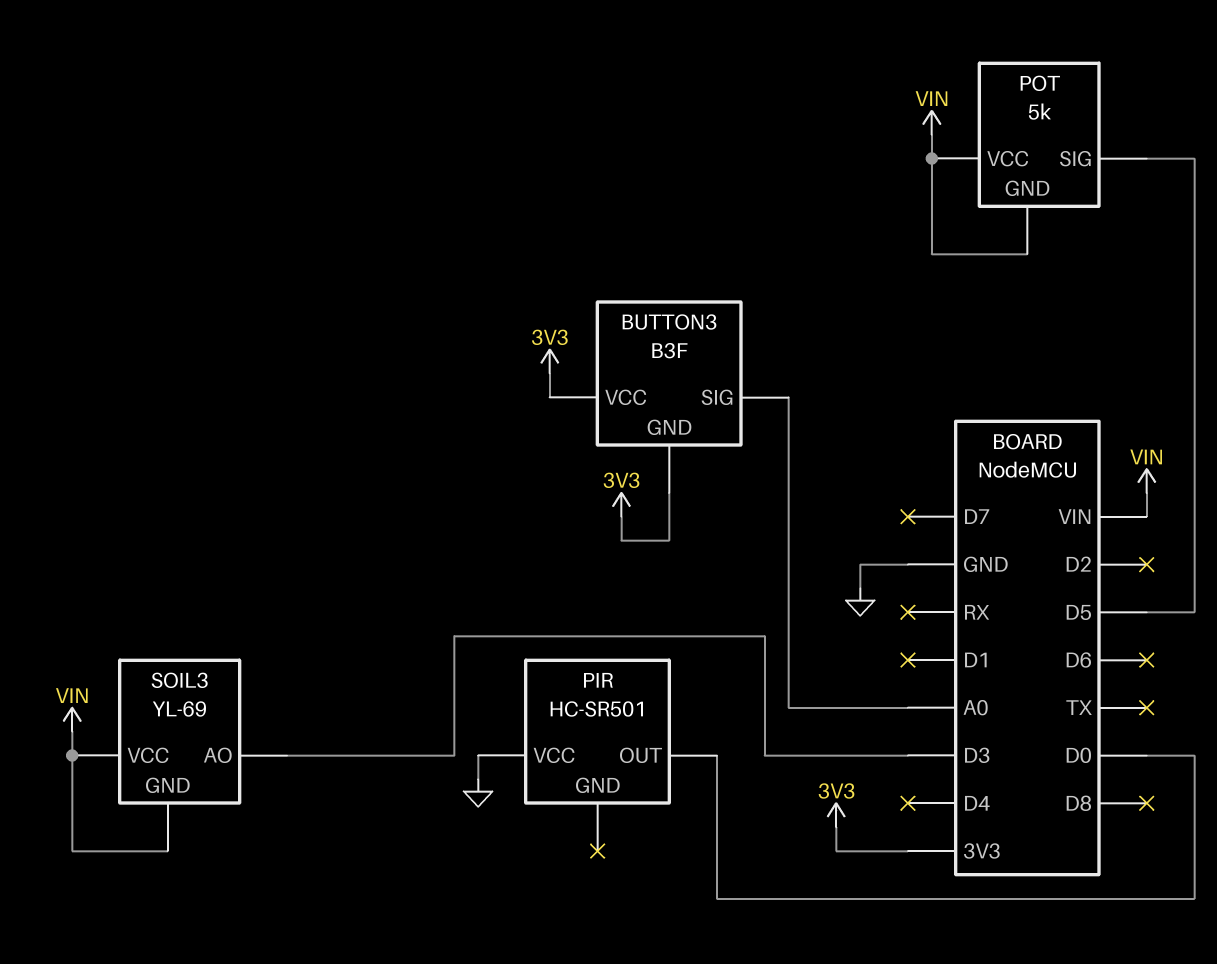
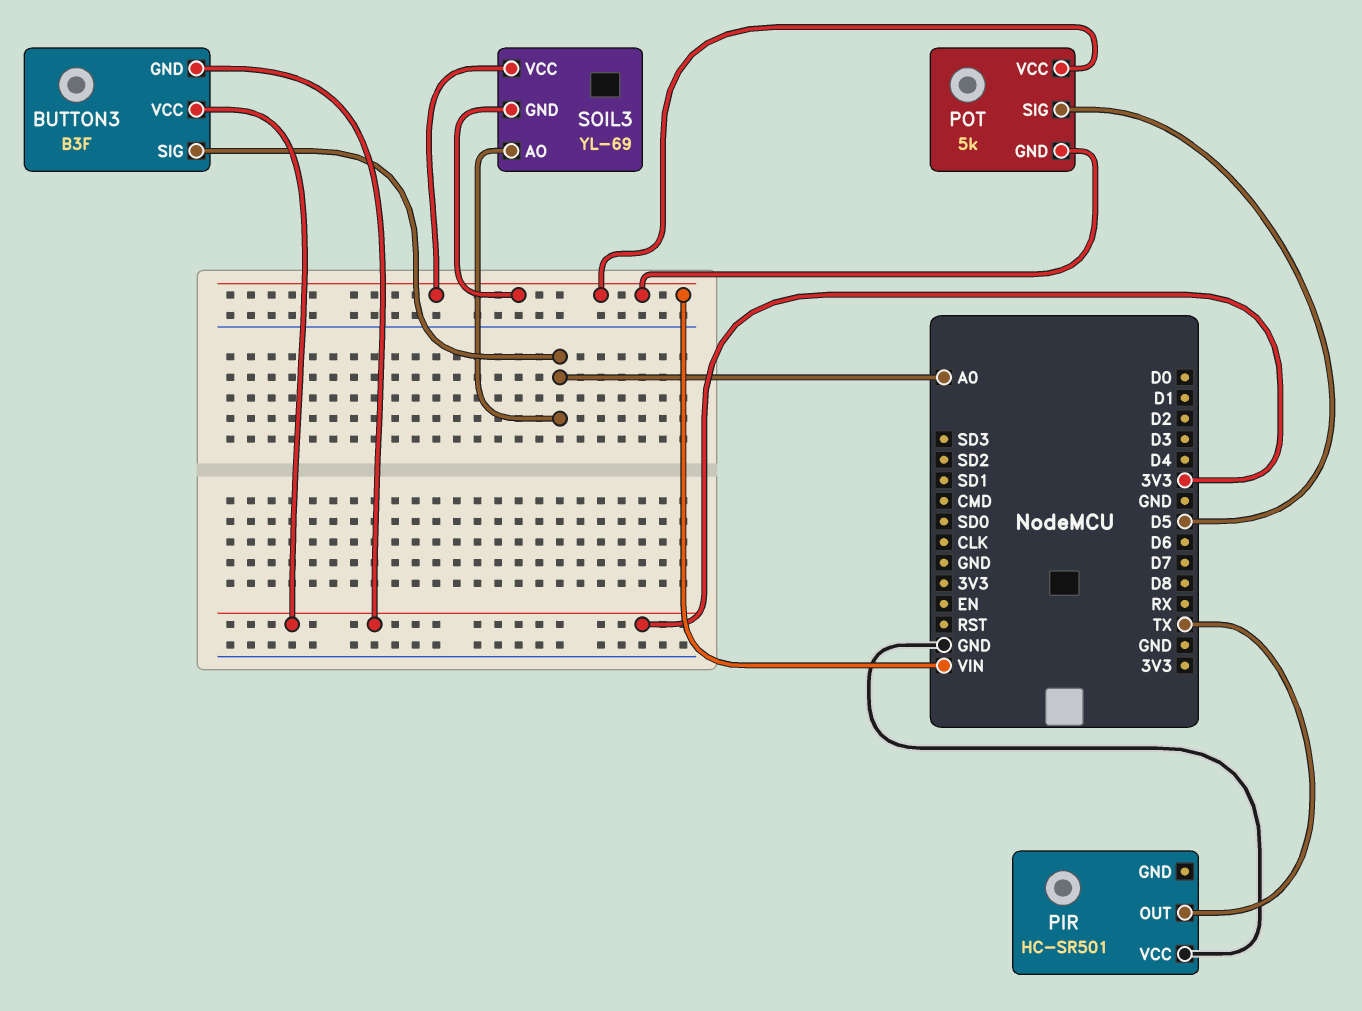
PIR pin OUT: D0 -> TX
SOIL3 pin AO: D3 -> A0

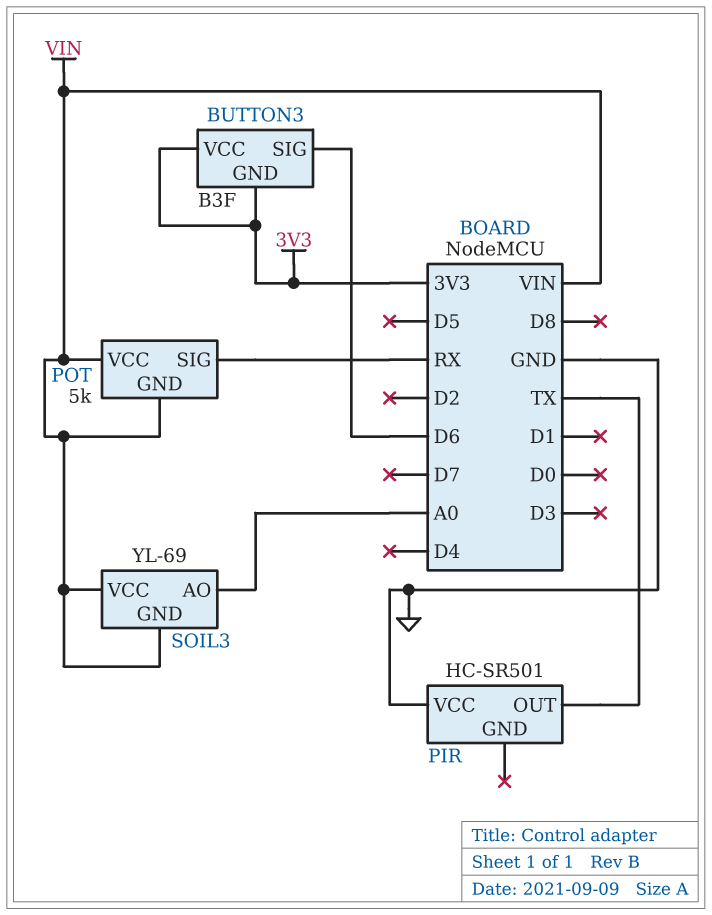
BUTTON3 pin SIG: A0 -> D6
POT pin SIG: D5 -> RX

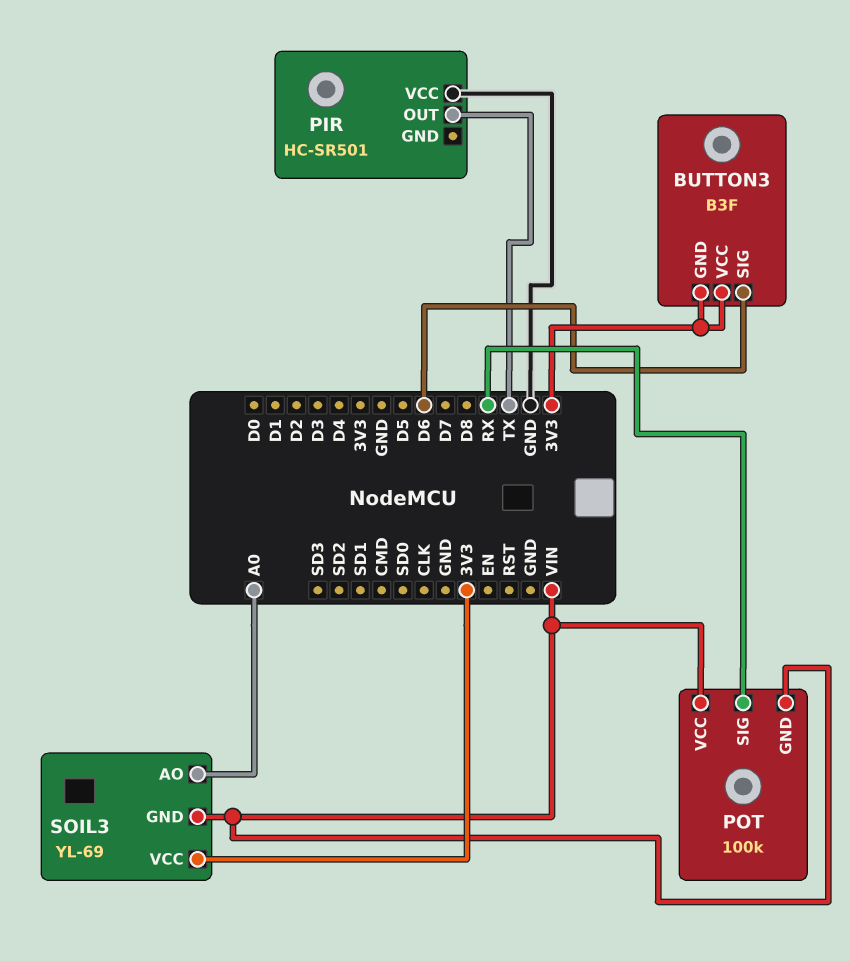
POT: 5k -> 100k
SOIL3 pin VCC: VIN -> 3V3

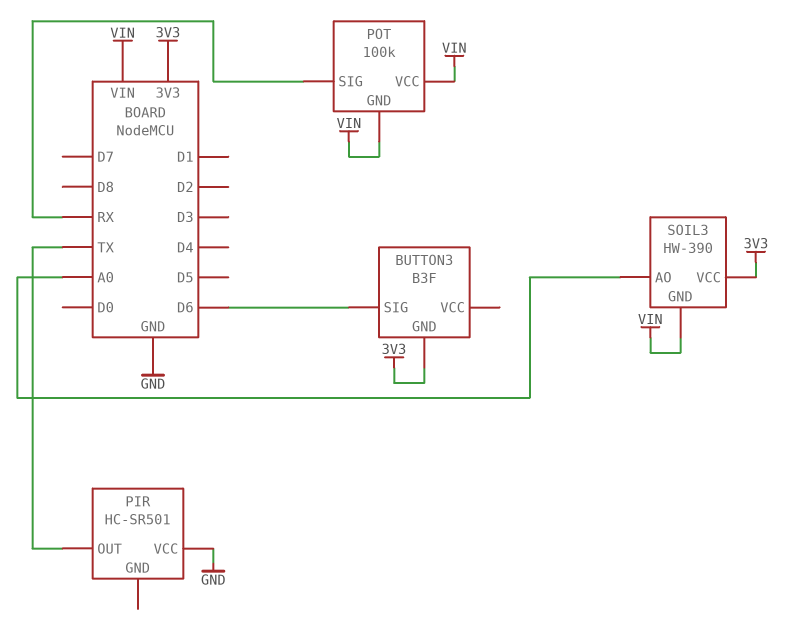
BUTTON3 pin VCC: 3V3 -> none
SOIL3: YL-69 -> HW-390

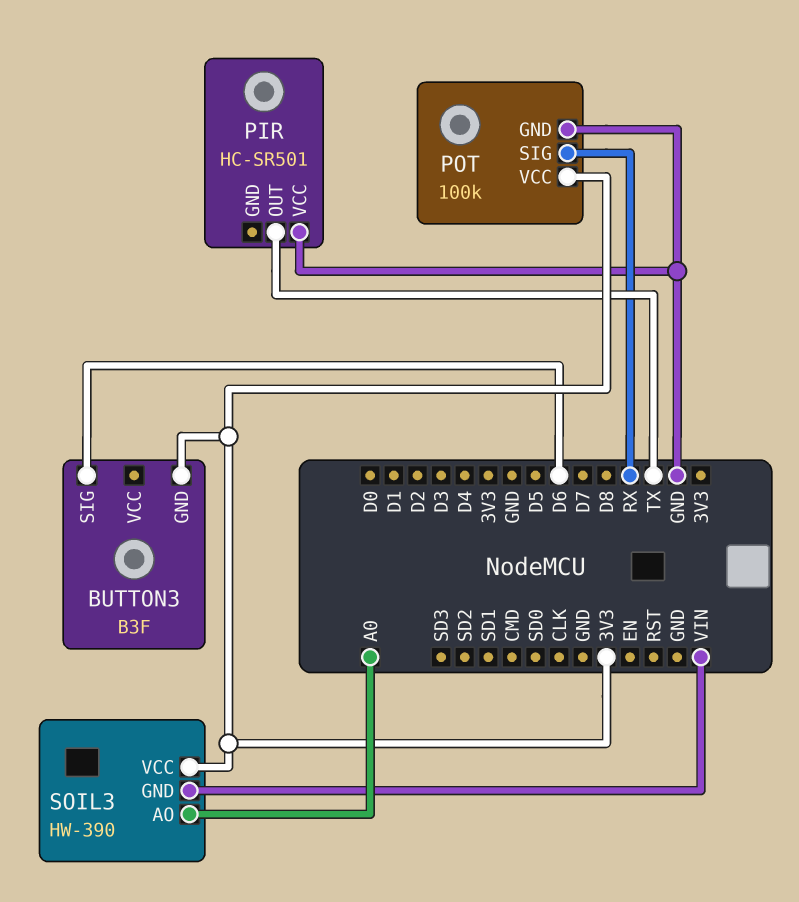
POT pin GND: VIN -> GND
POT pin VCC: VIN -> 3V3

